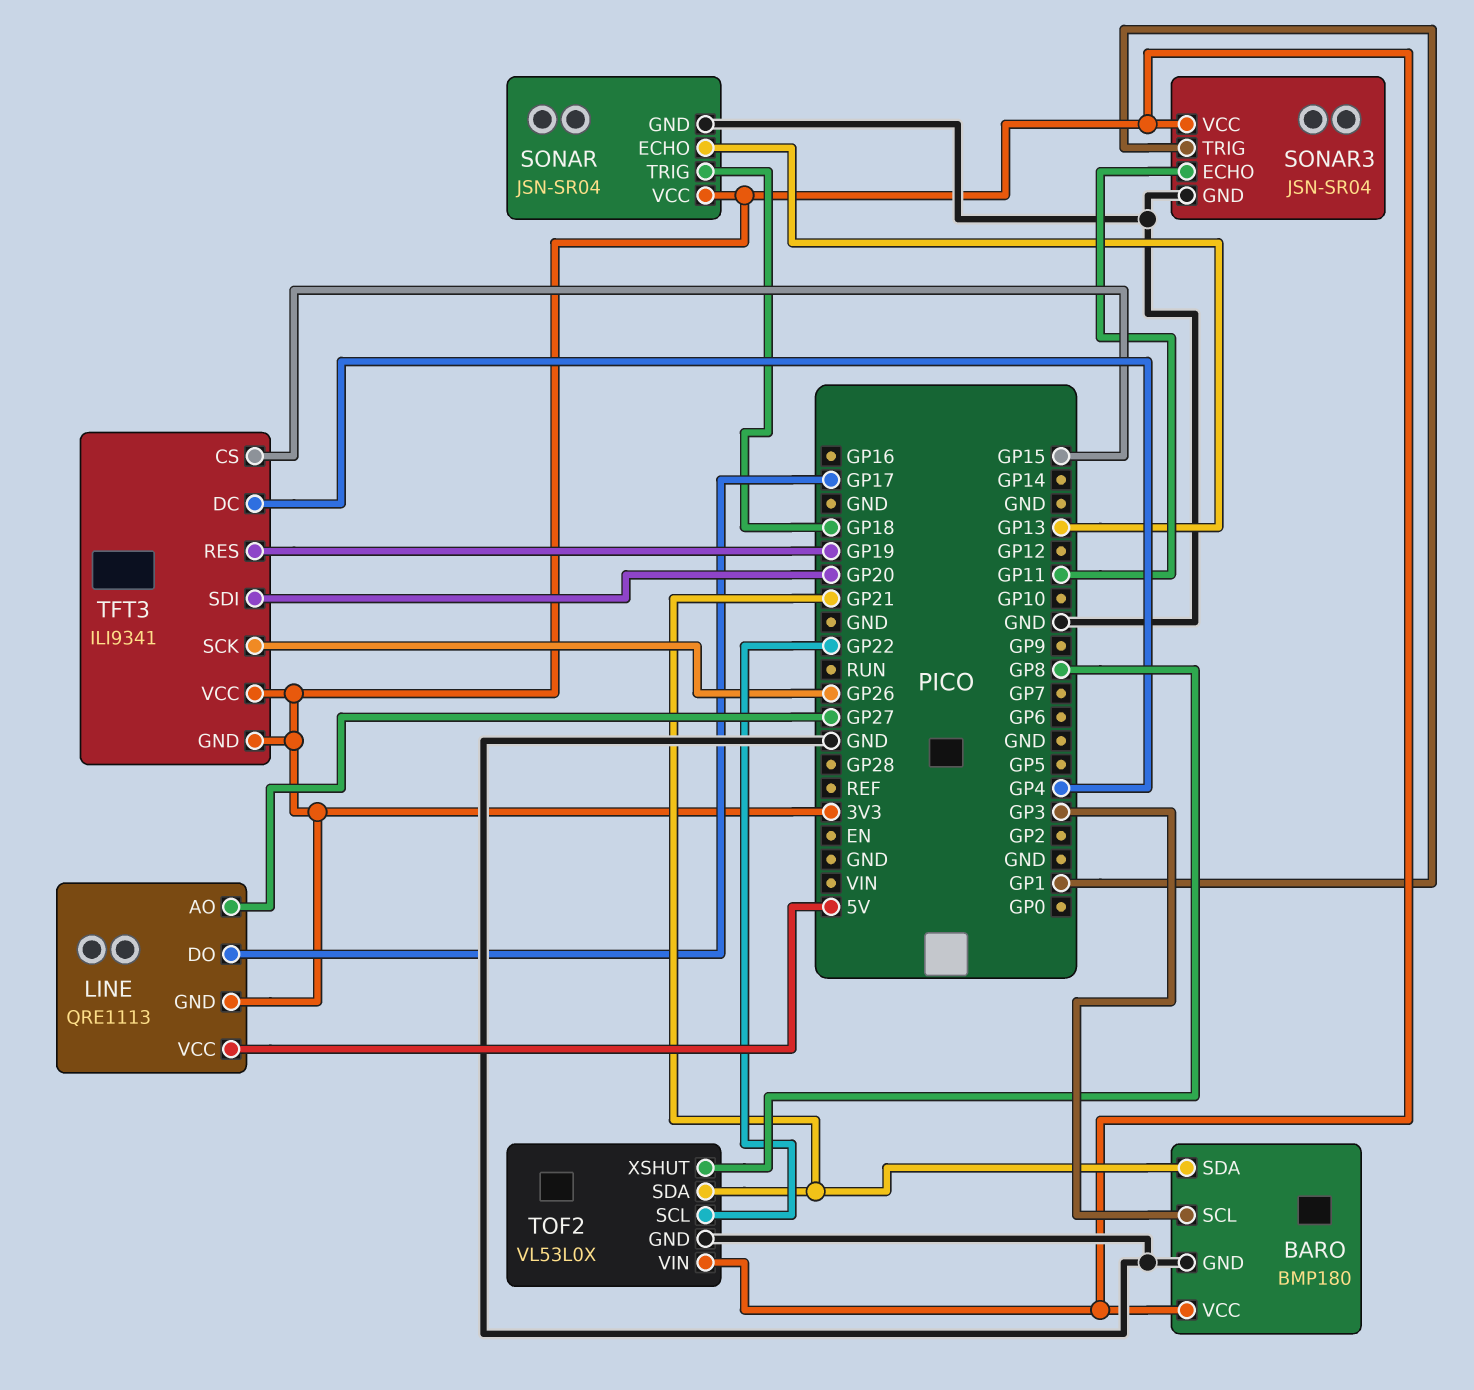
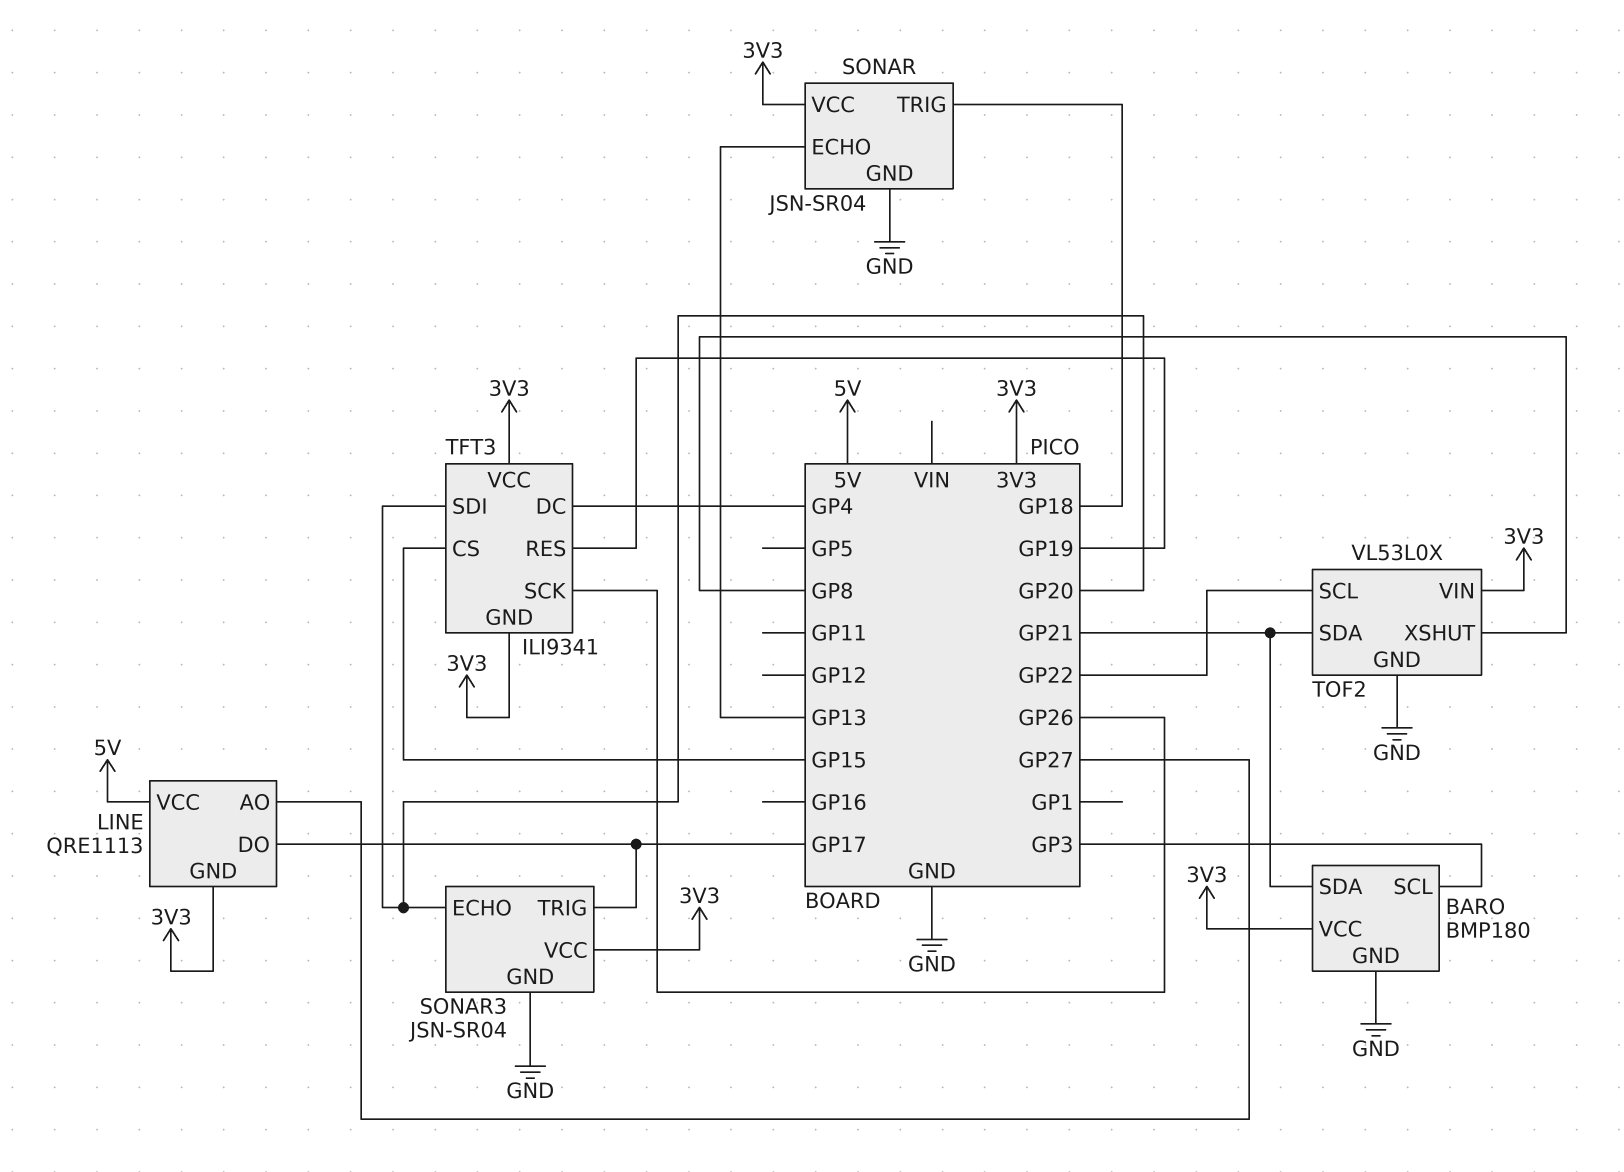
SONAR3 pin ECHO: GP11 -> GP20
SONAR3 pin TRIG: GP1 -> GP17

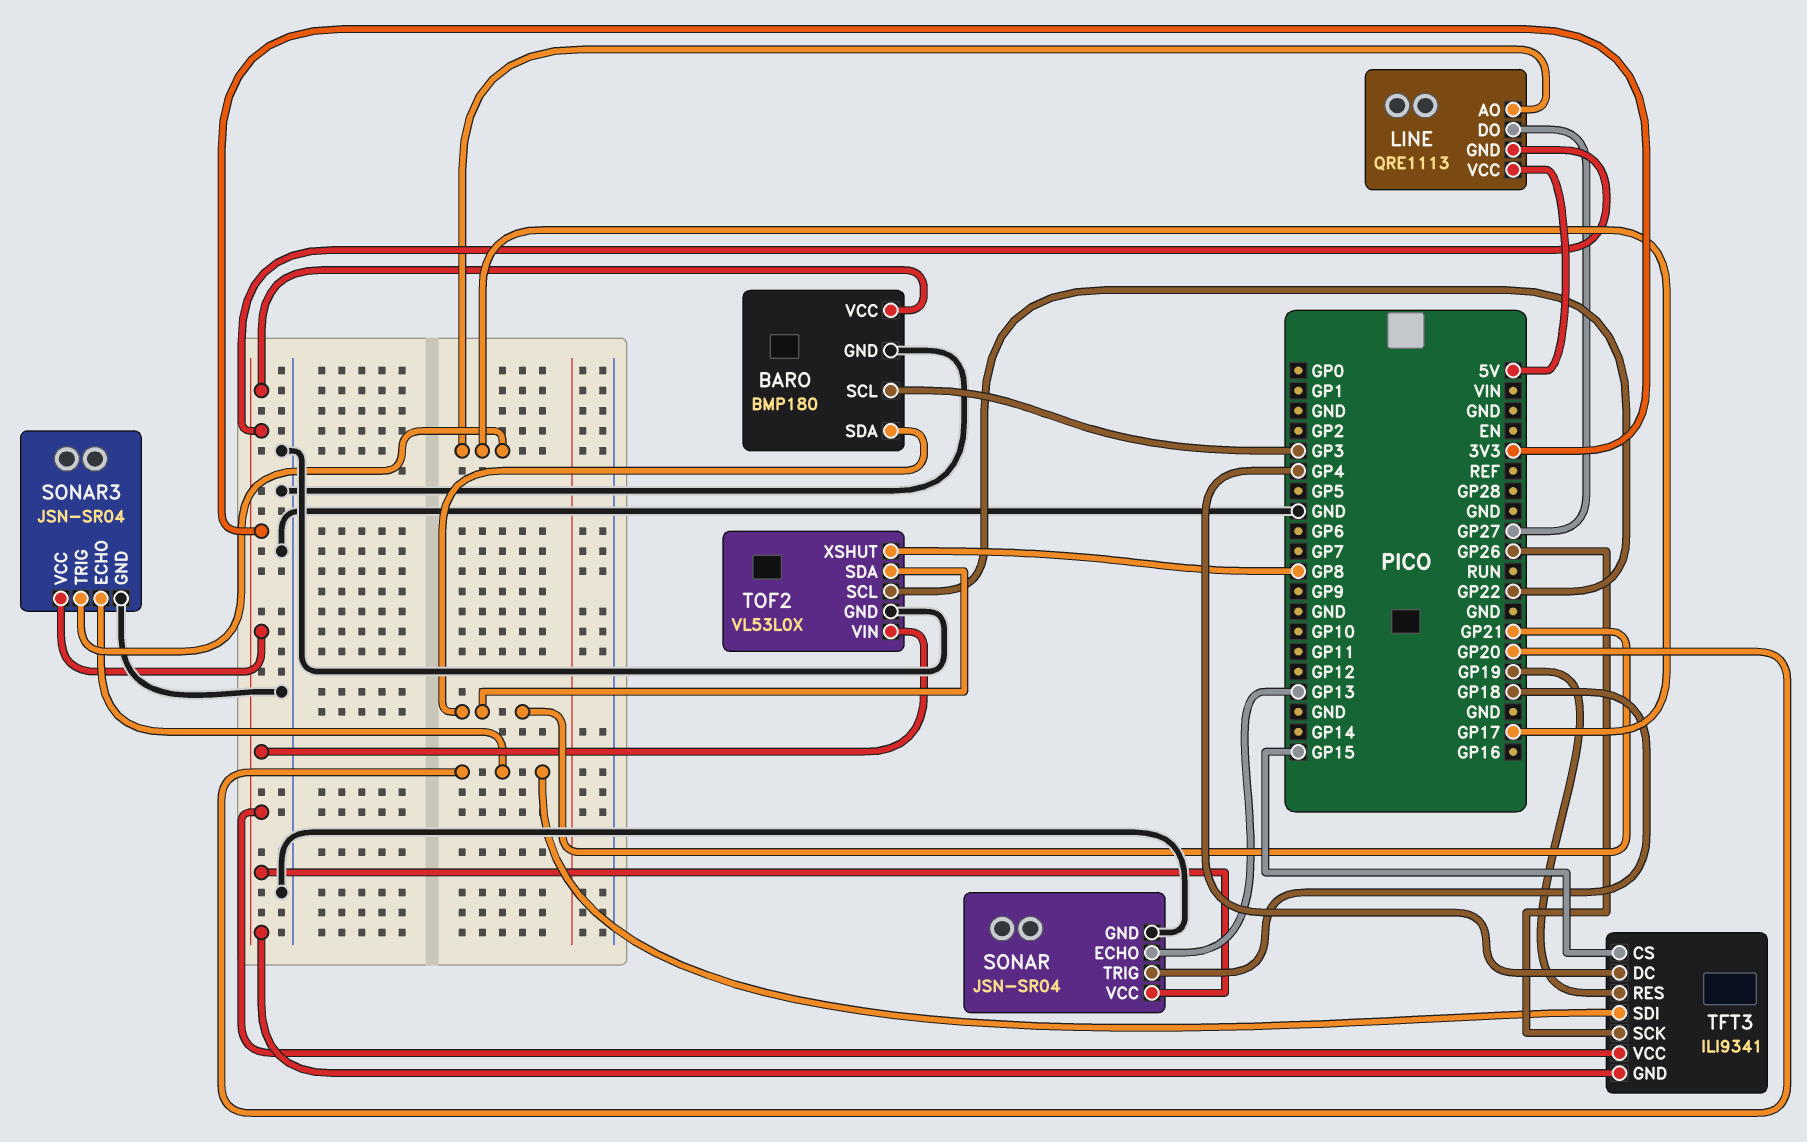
LINE pin AO: GP27 -> GP17
LINE pin DO: GP17 -> GP27

